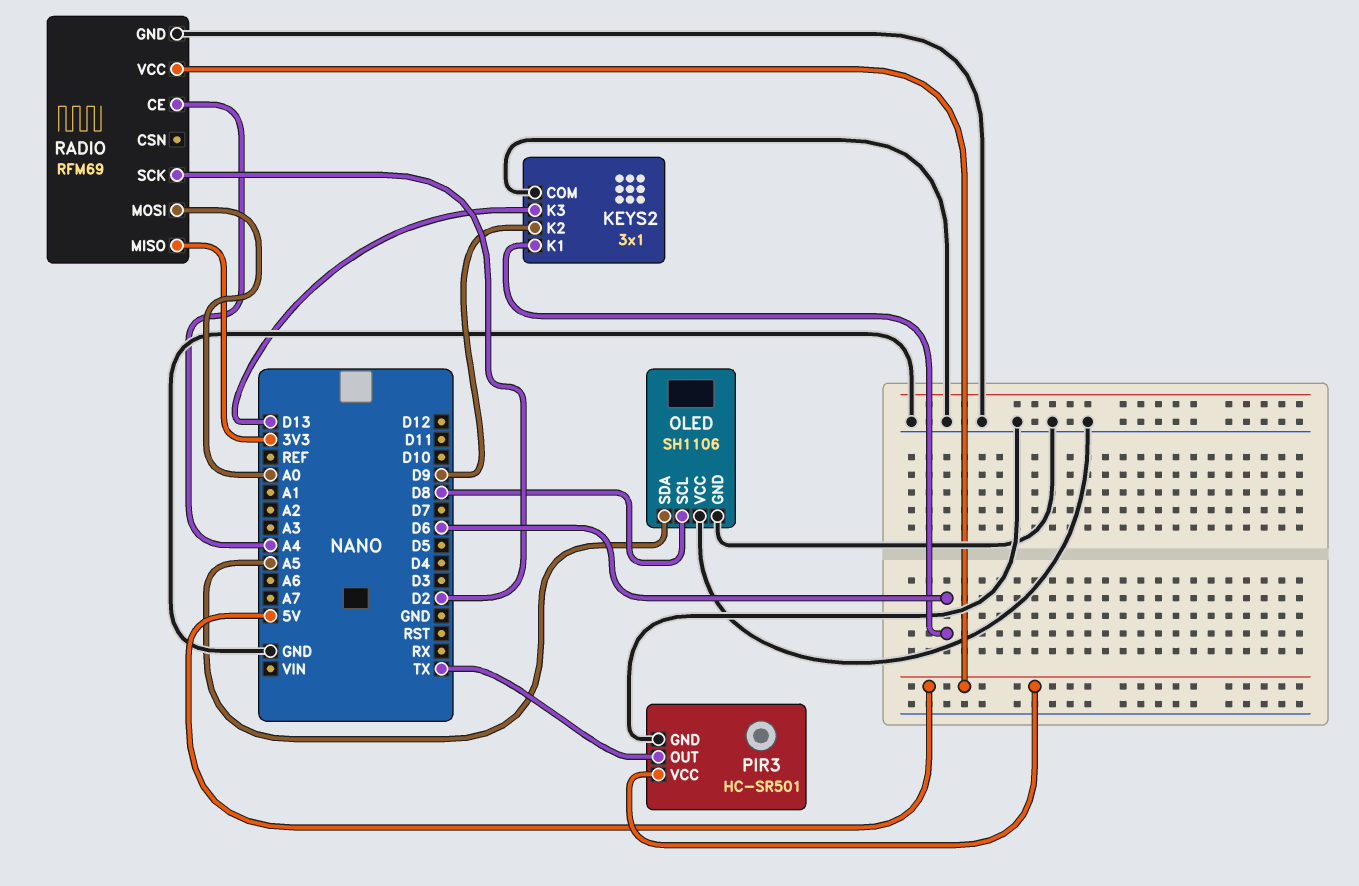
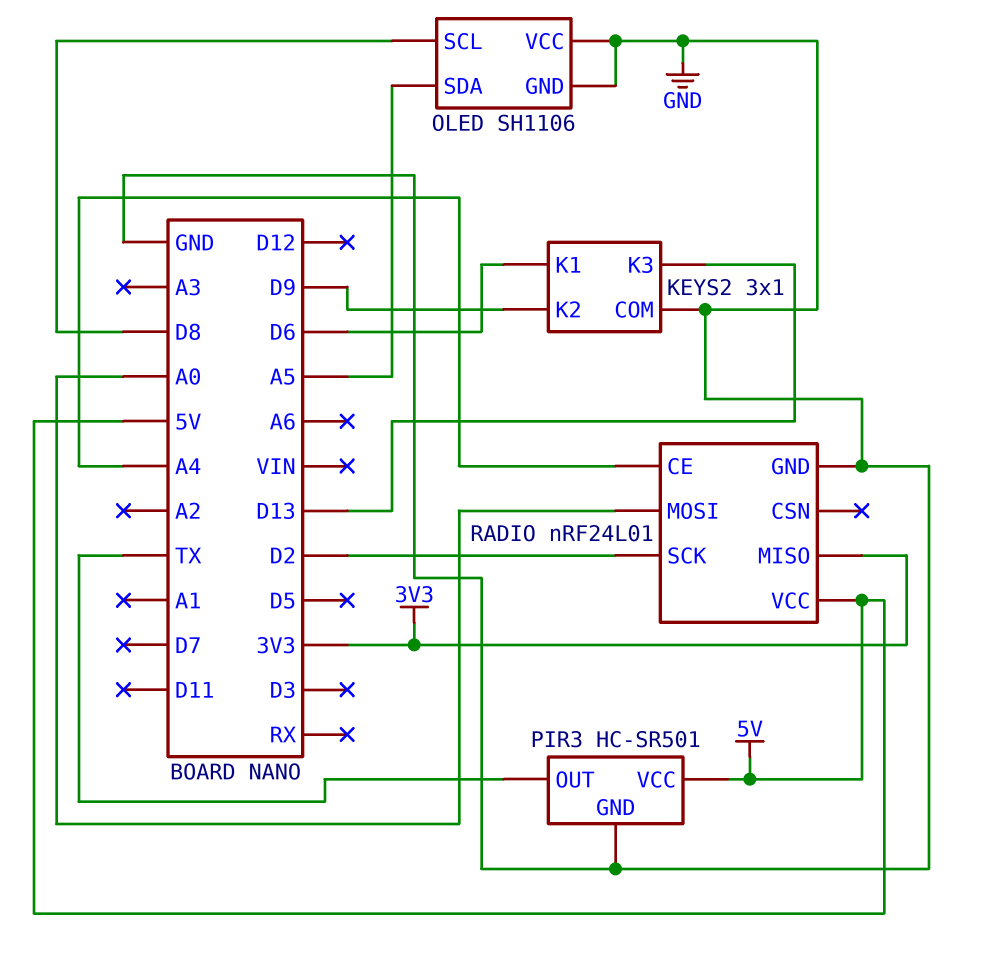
RADIO: RFM69 -> nRF24L01

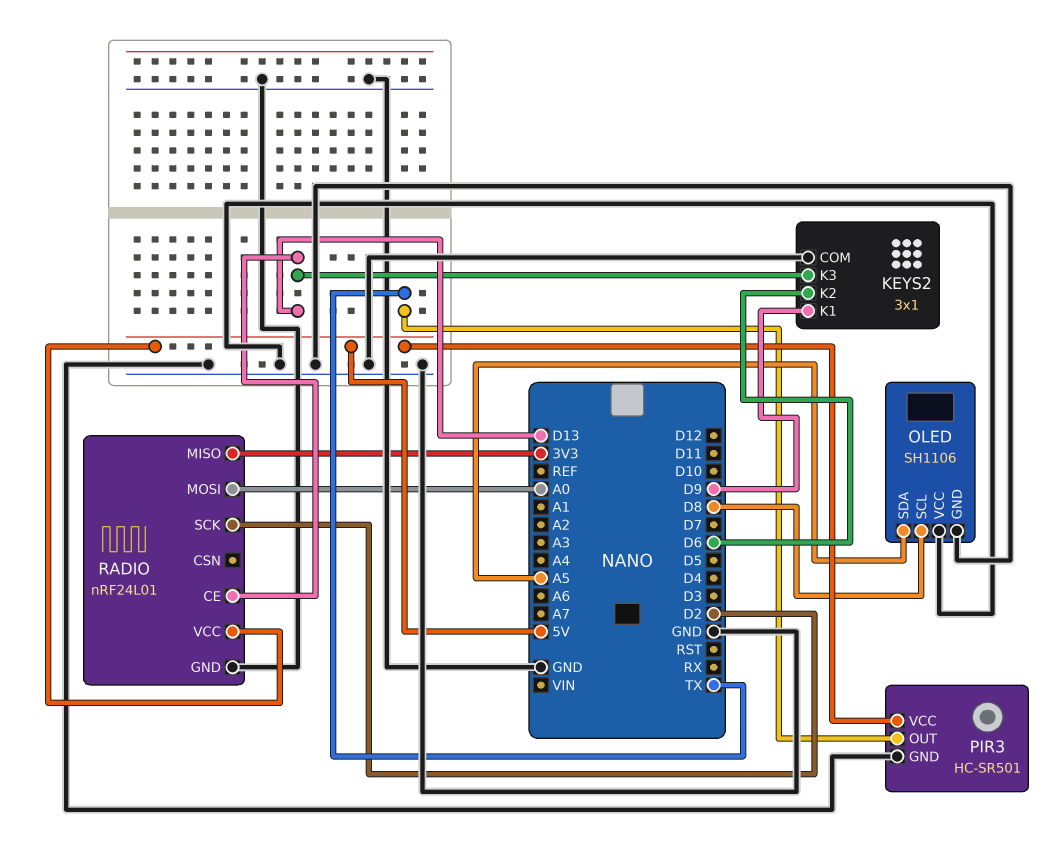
KEYS2 pin K1: D6 -> D9
KEYS2 pin K2: D9 -> D6
RADIO pin CE: A4 -> D13

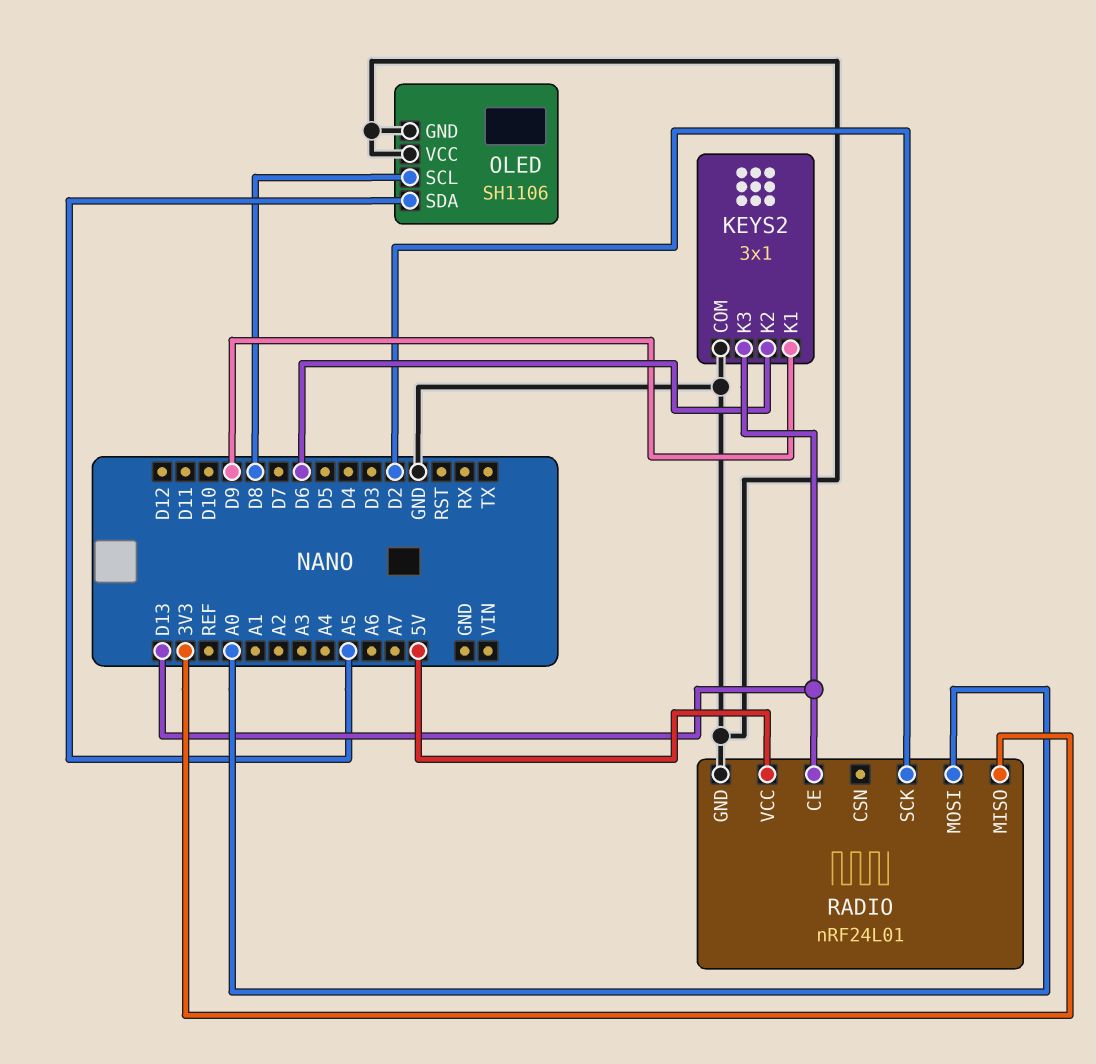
PIR3: HC-SR501 -> none
PIR3 pin GND: GND -> none
PIR3 pin OUT: TX -> none
PIR3 pin VCC: 5V -> none

